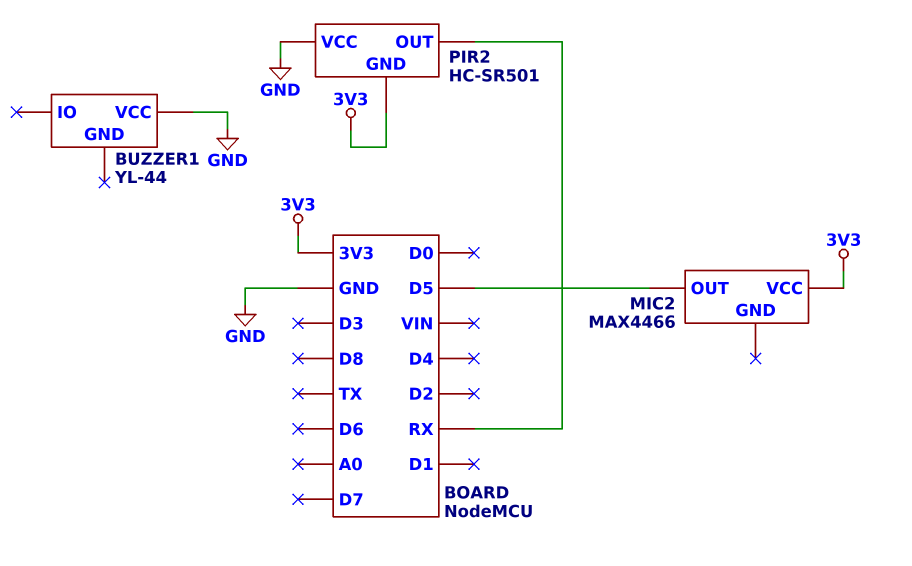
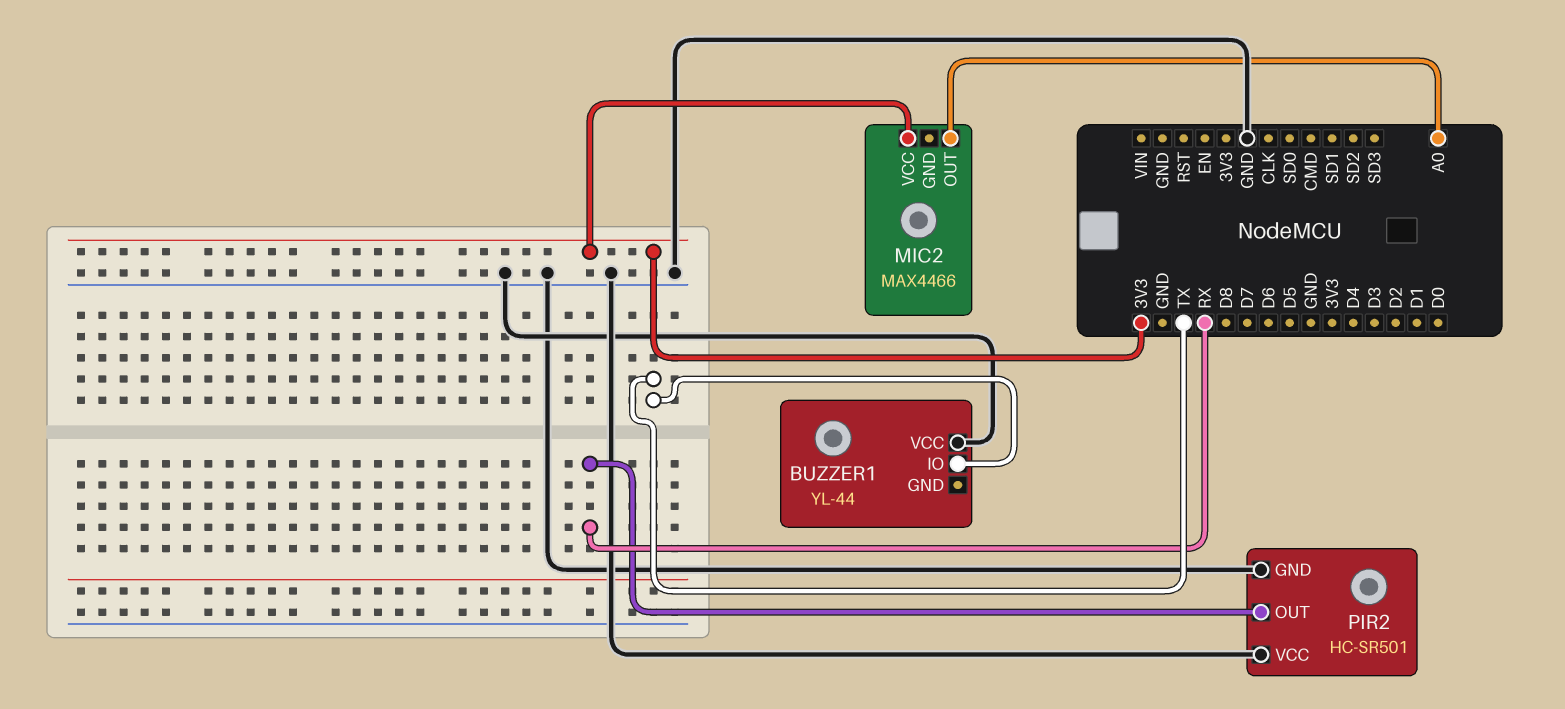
BUZZER1 pin IO: none -> TX
MIC2 pin OUT: D5 -> A0
PIR2 pin GND: 3V3 -> GND

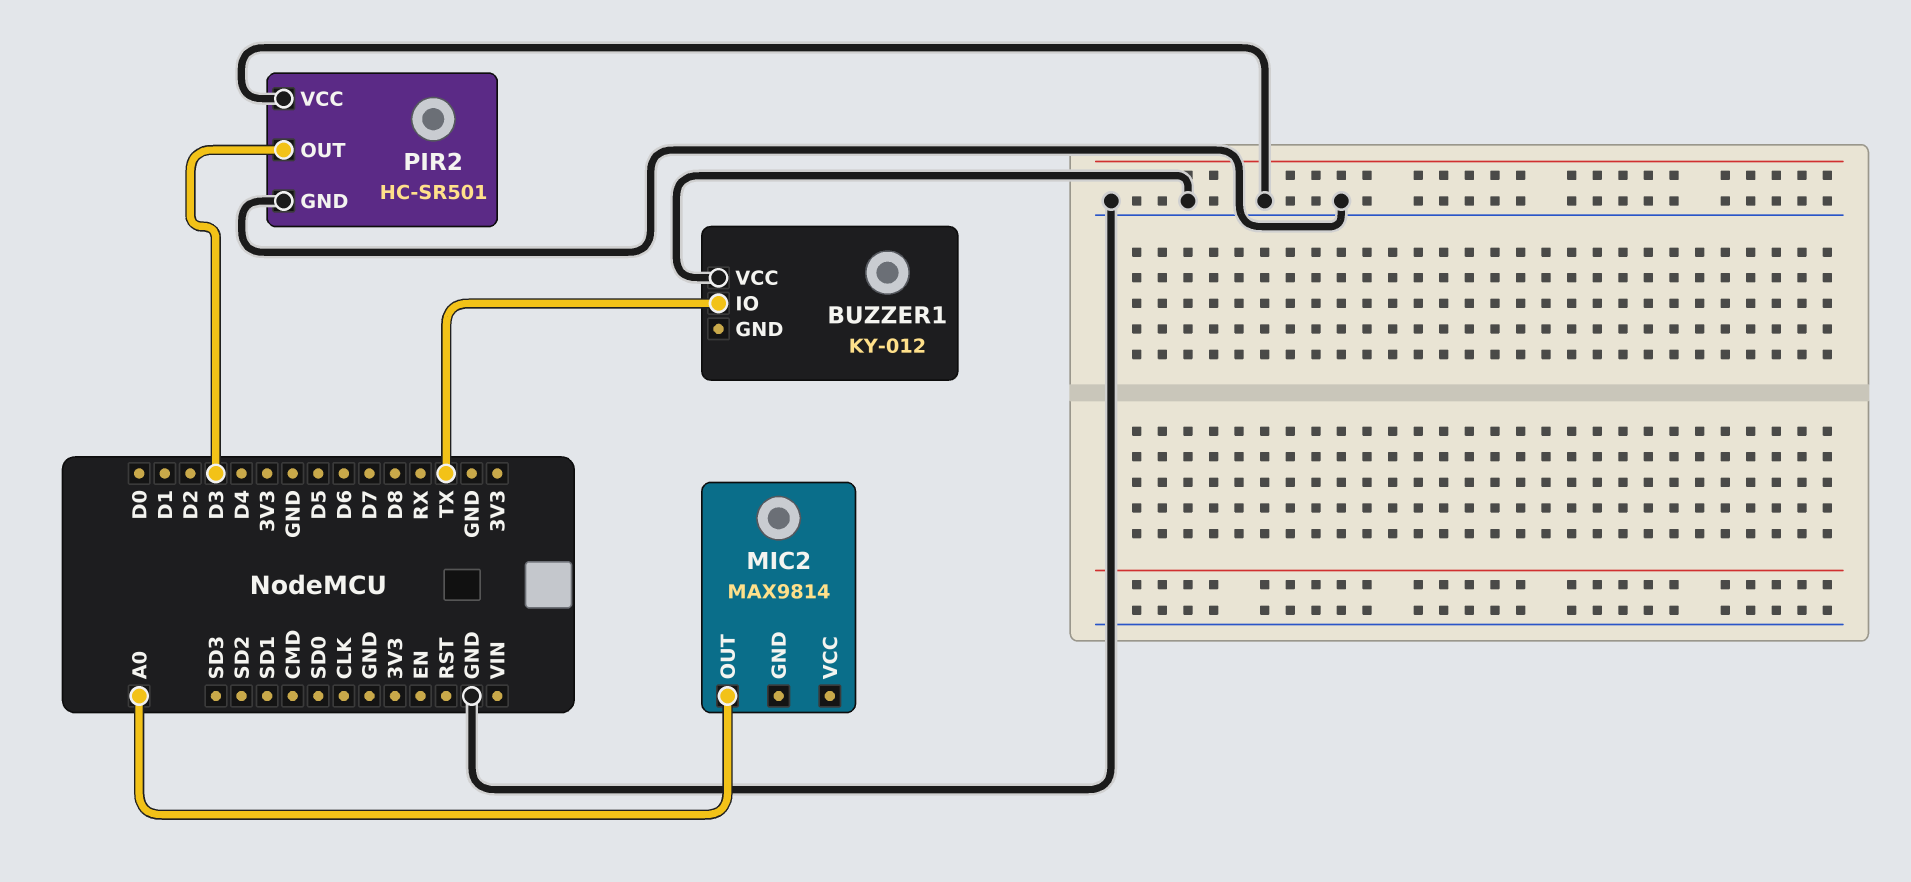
BUZZER1: YL-44 -> KY-012
MIC2: MAX4466 -> MAX9814
MIC2 pin VCC: 3V3 -> none
PIR2 pin OUT: RX -> D3

